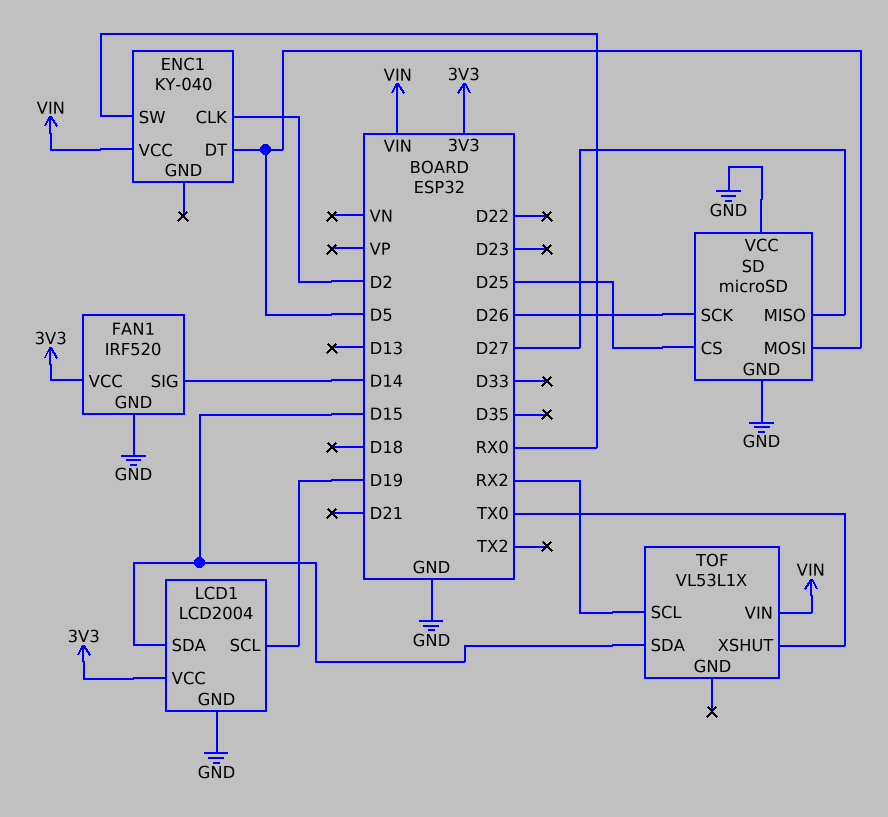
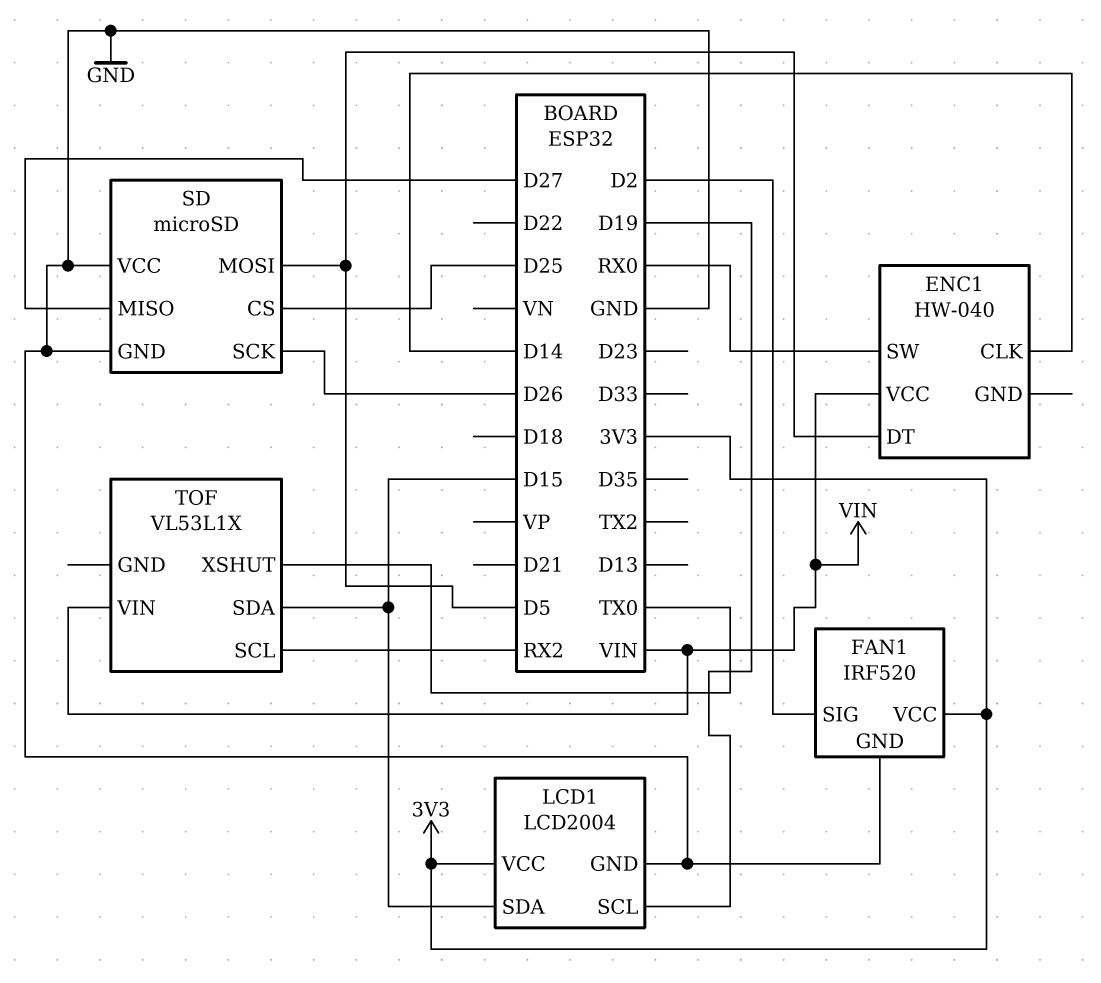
ENC1: KY-040 -> HW-040
ENC1 pin CLK: D2 -> D14
FAN1 pin SIG: D14 -> D2

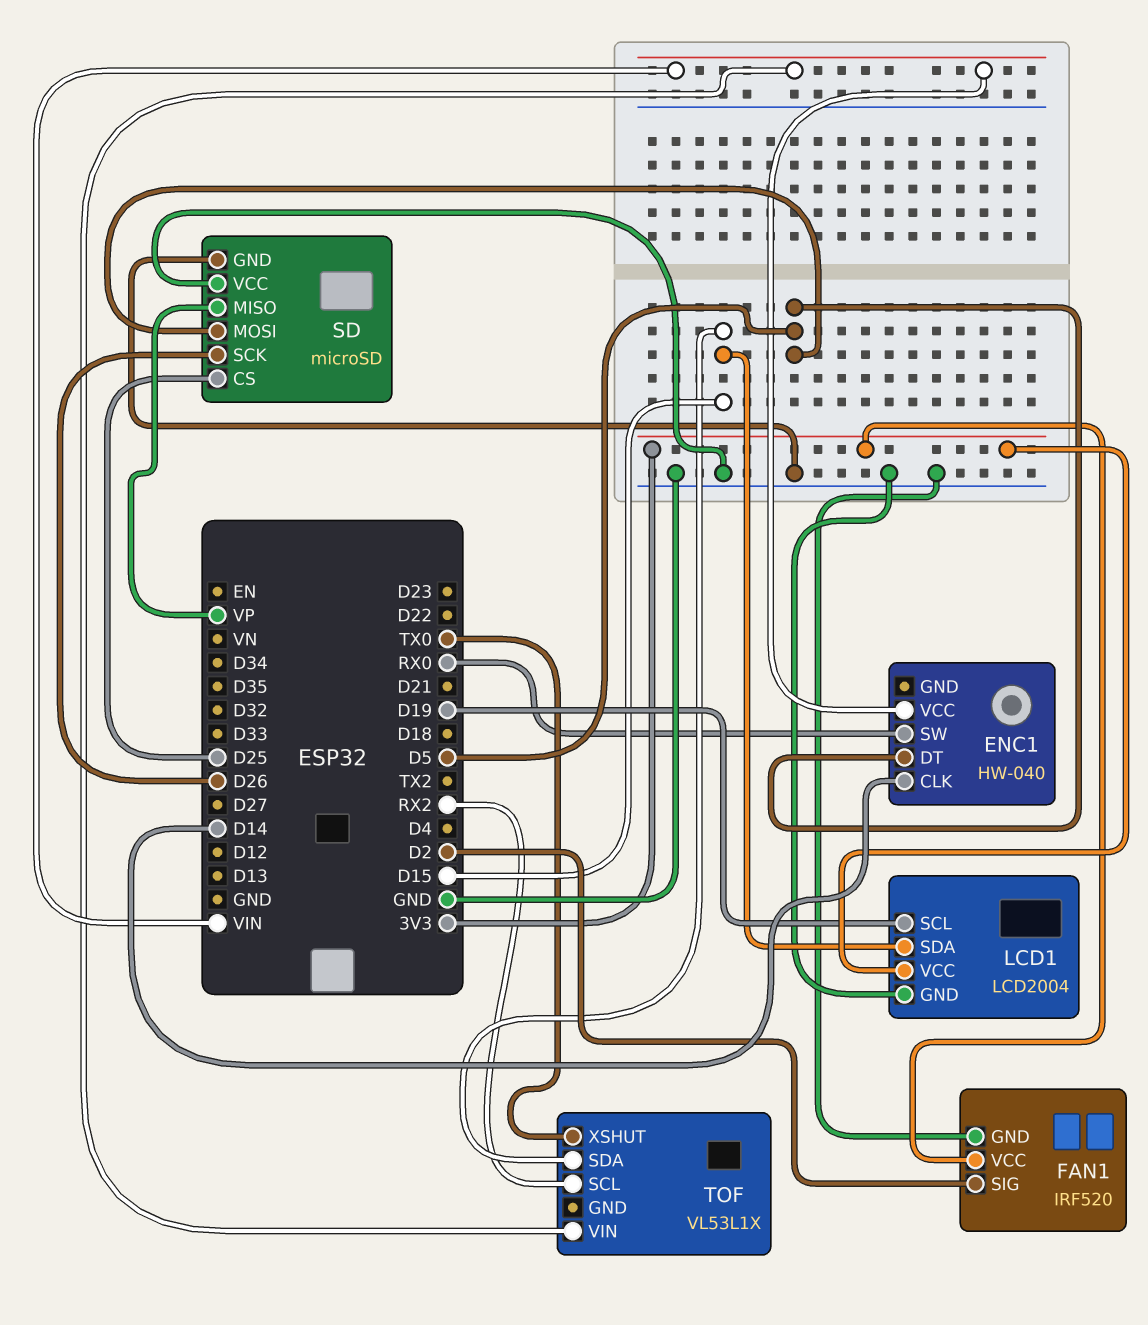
SD pin MISO: D27 -> VP

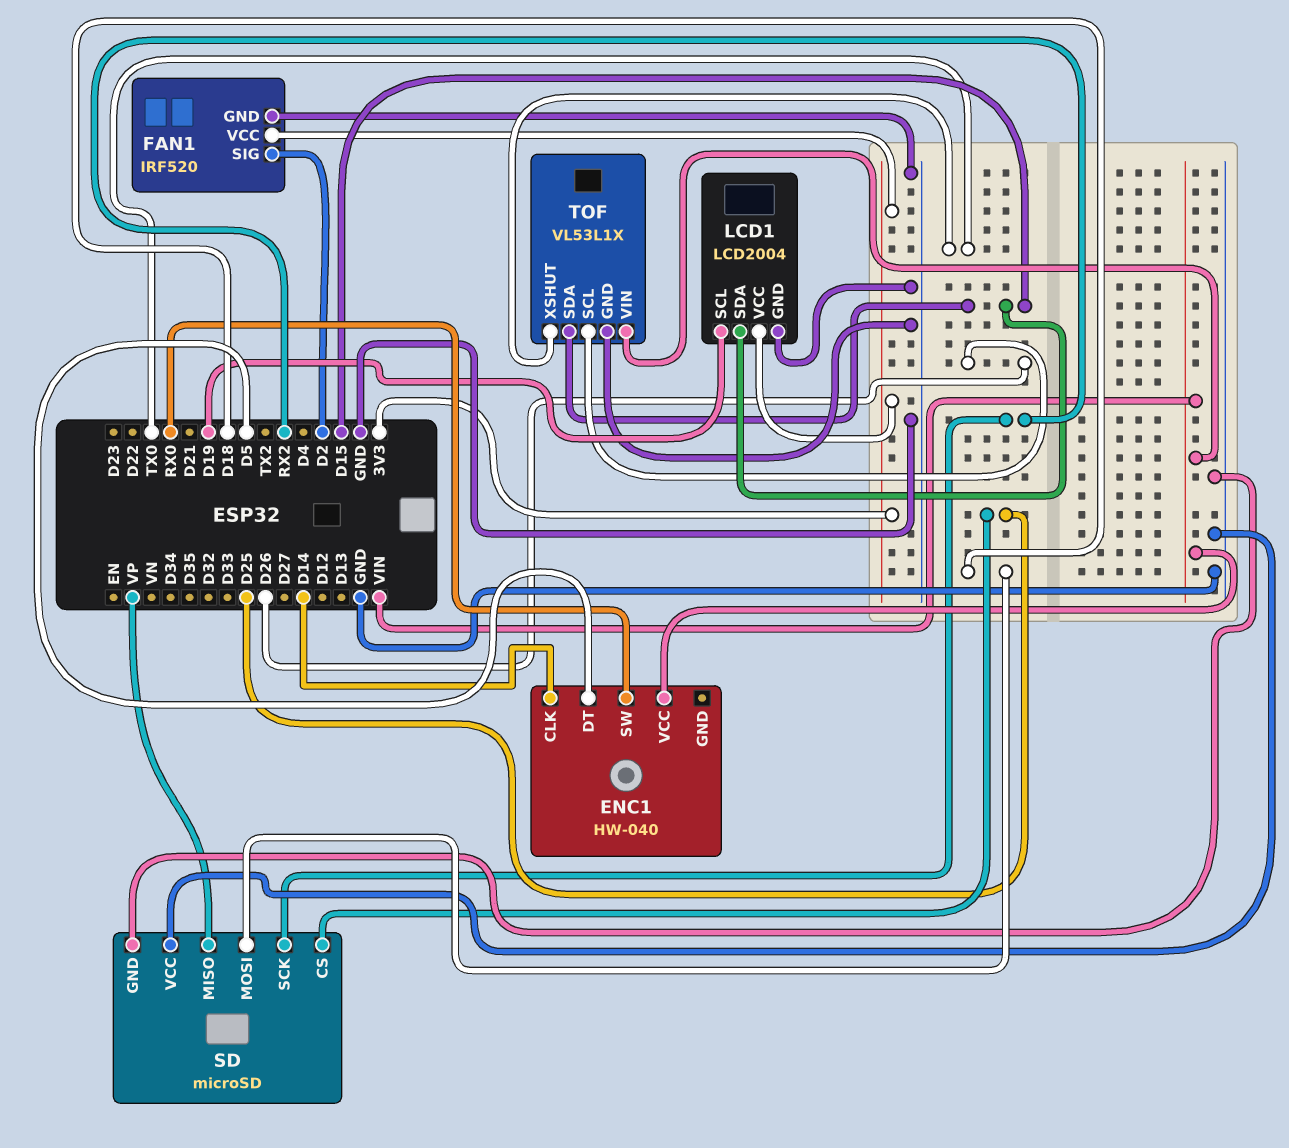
SD pin MOSI: D5 -> D18
SD pin SCK: D26 -> RX2
TOF pin GND: none -> GND
TOF pin SCL: RX2 -> D26

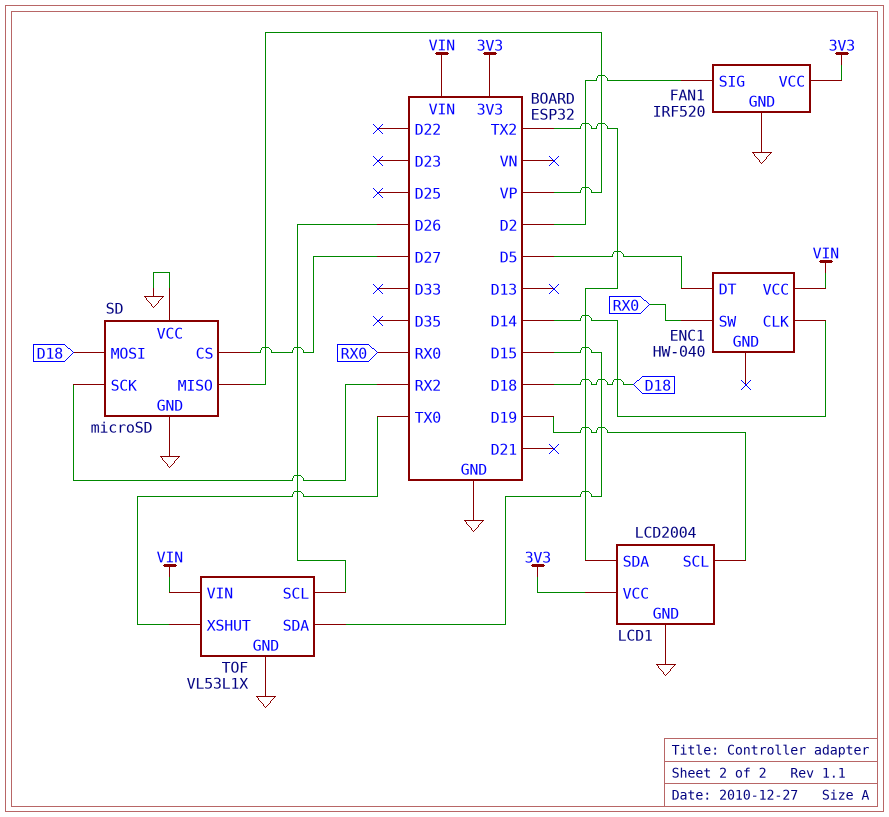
LCD1 pin SDA: D15 -> TX2
SD pin CS: D25 -> D27

